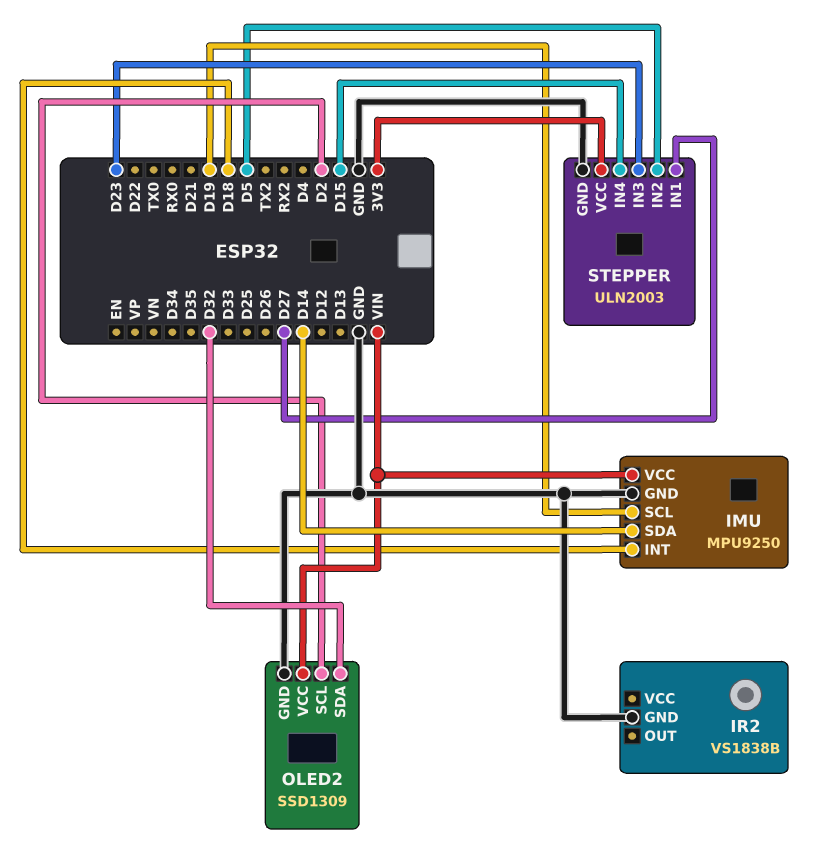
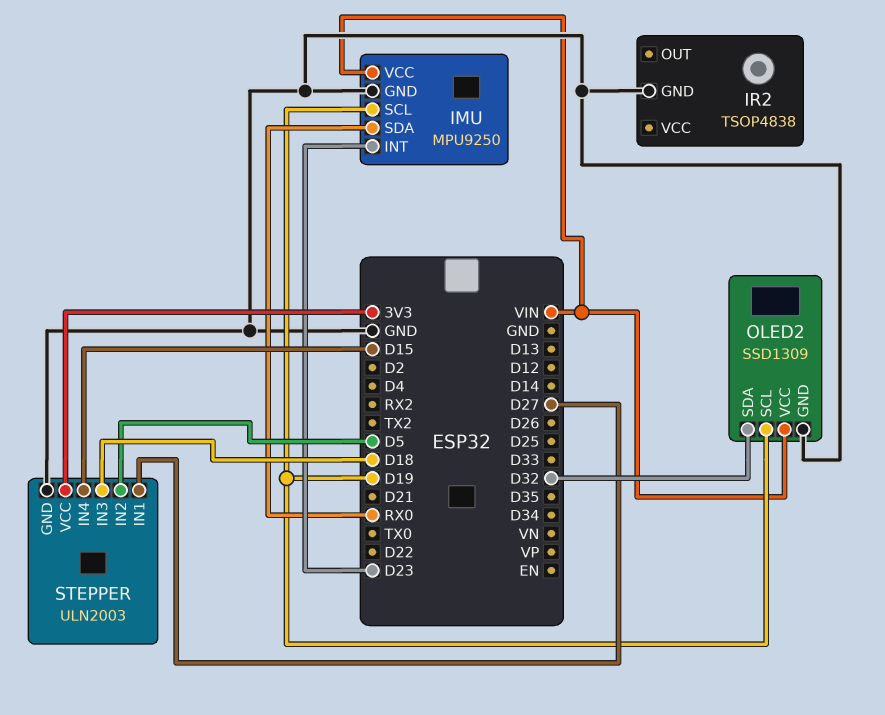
IMU pin INT: D18 -> D23
IMU pin SDA: D14 -> RX0
IR2: VS1838B -> TSOP4838
OLED2 pin SCL: D2 -> D19
STEPPER pin IN3: D23 -> D18

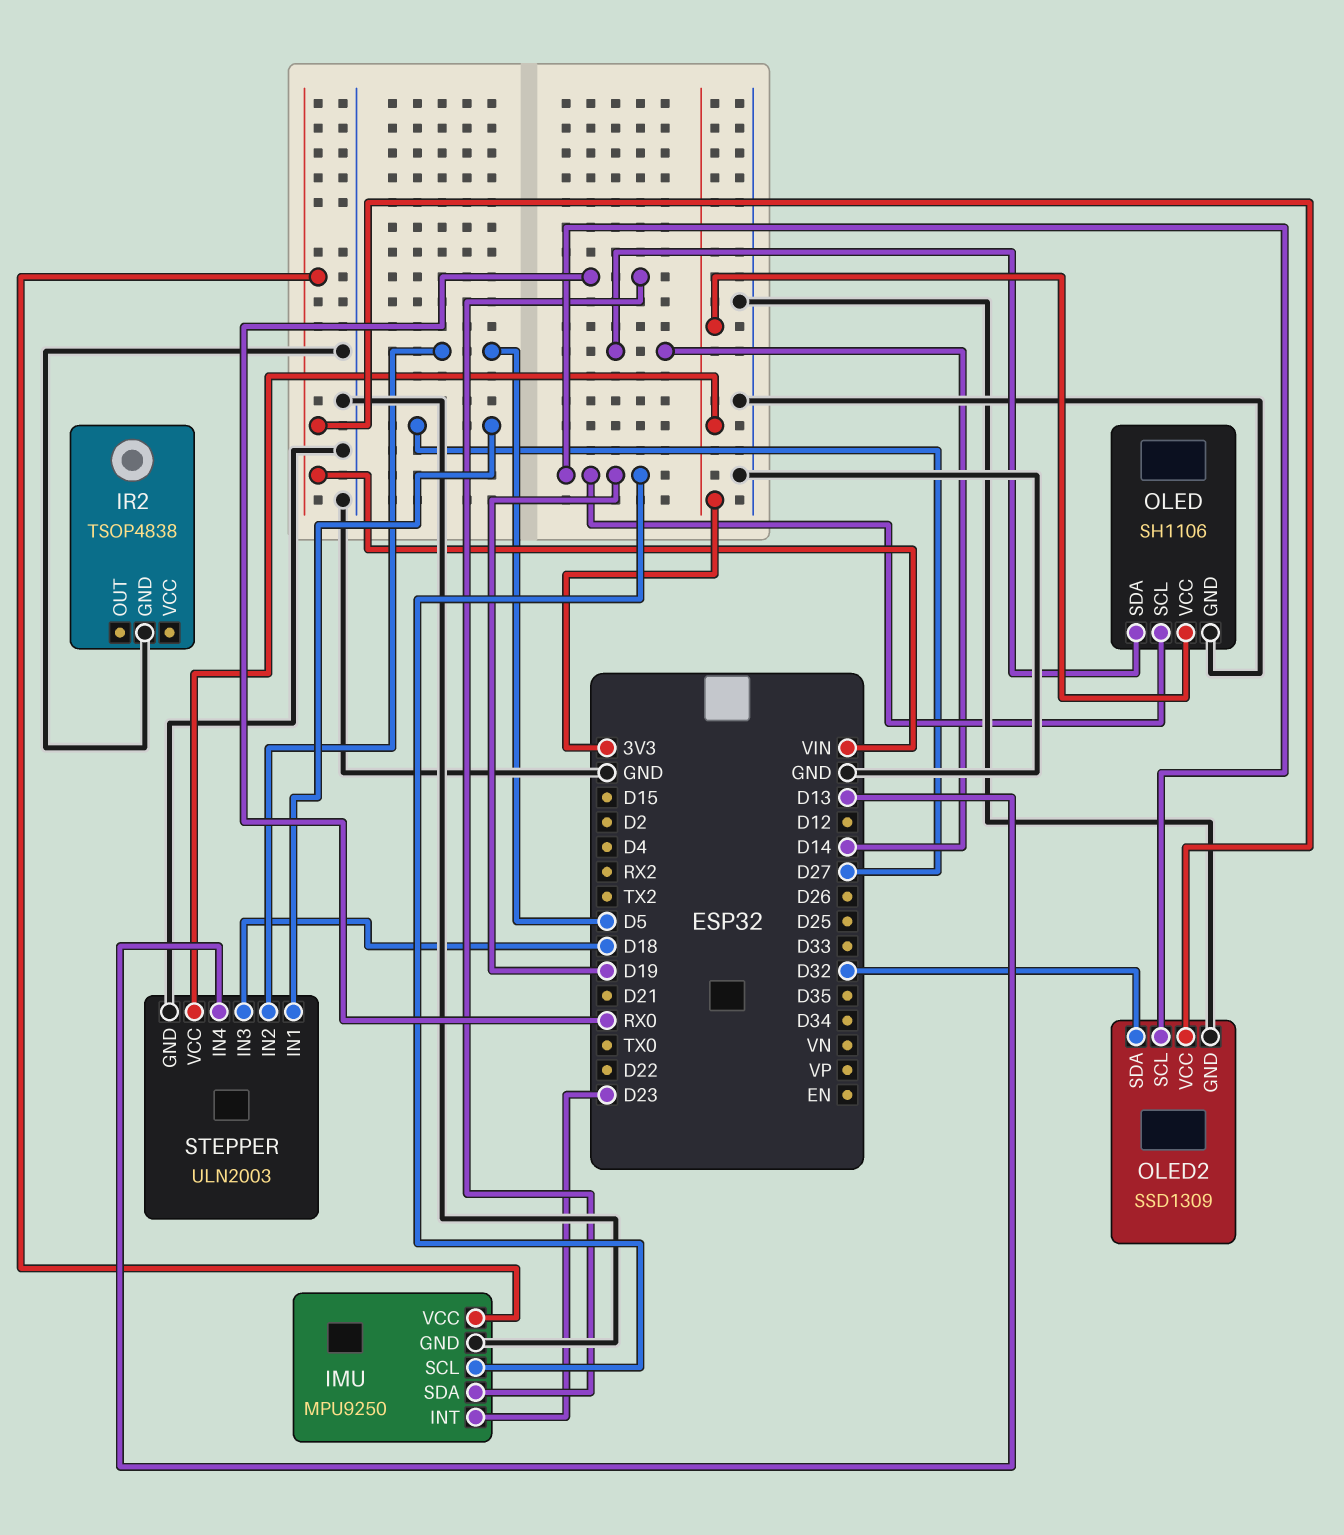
OLED: none -> SH1106
OLED pin GND: none -> GND
OLED pin SCL: none -> D19
OLED pin SDA: none -> D14
OLED pin VCC: none -> 3V3
STEPPER pin IN4: D15 -> D13

